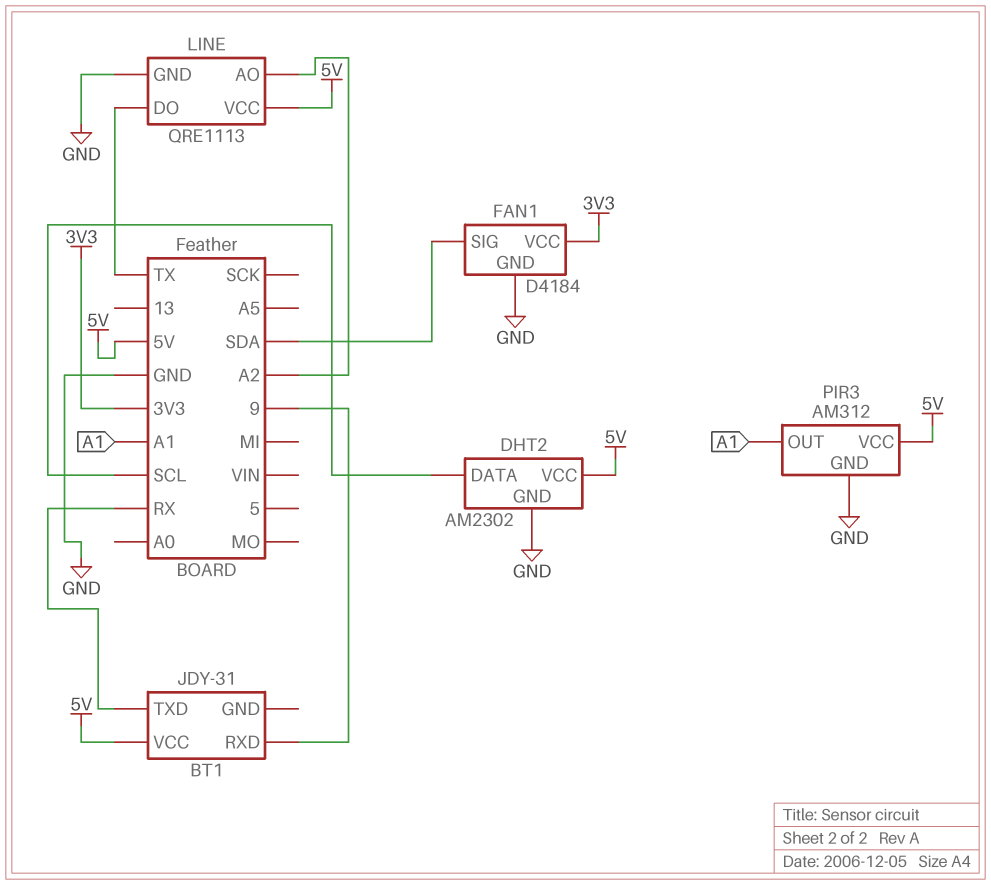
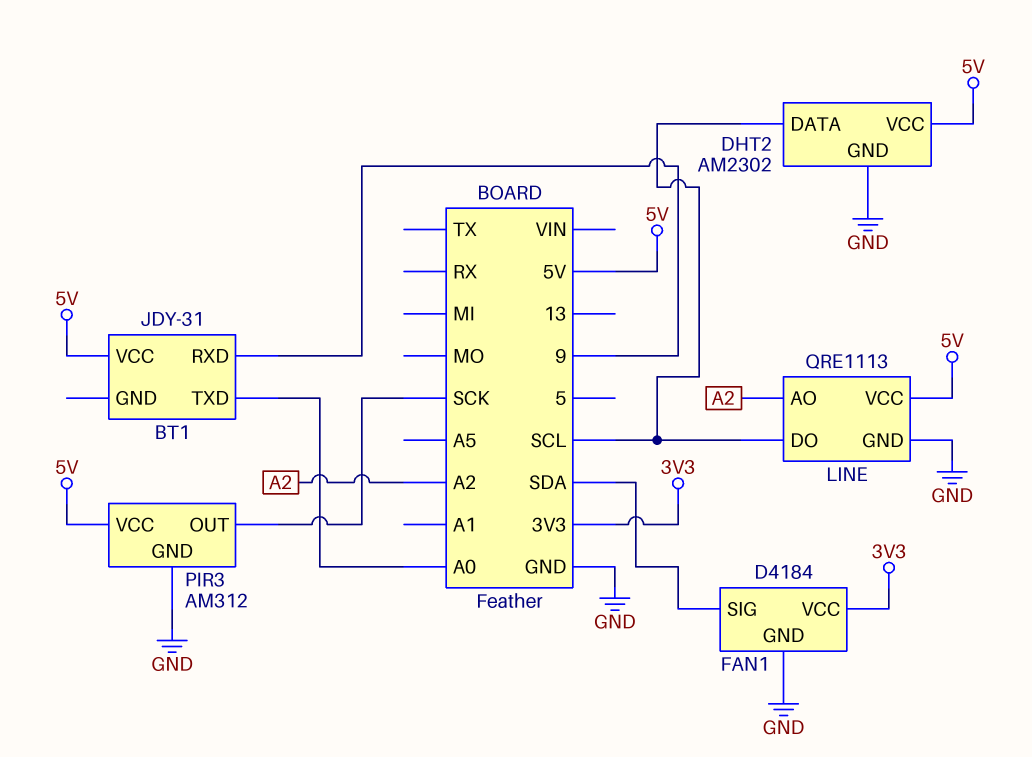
BT1 pin TXD: RX -> A0
LINE pin DO: TX -> SCL
PIR3 pin OUT: A1 -> SCK

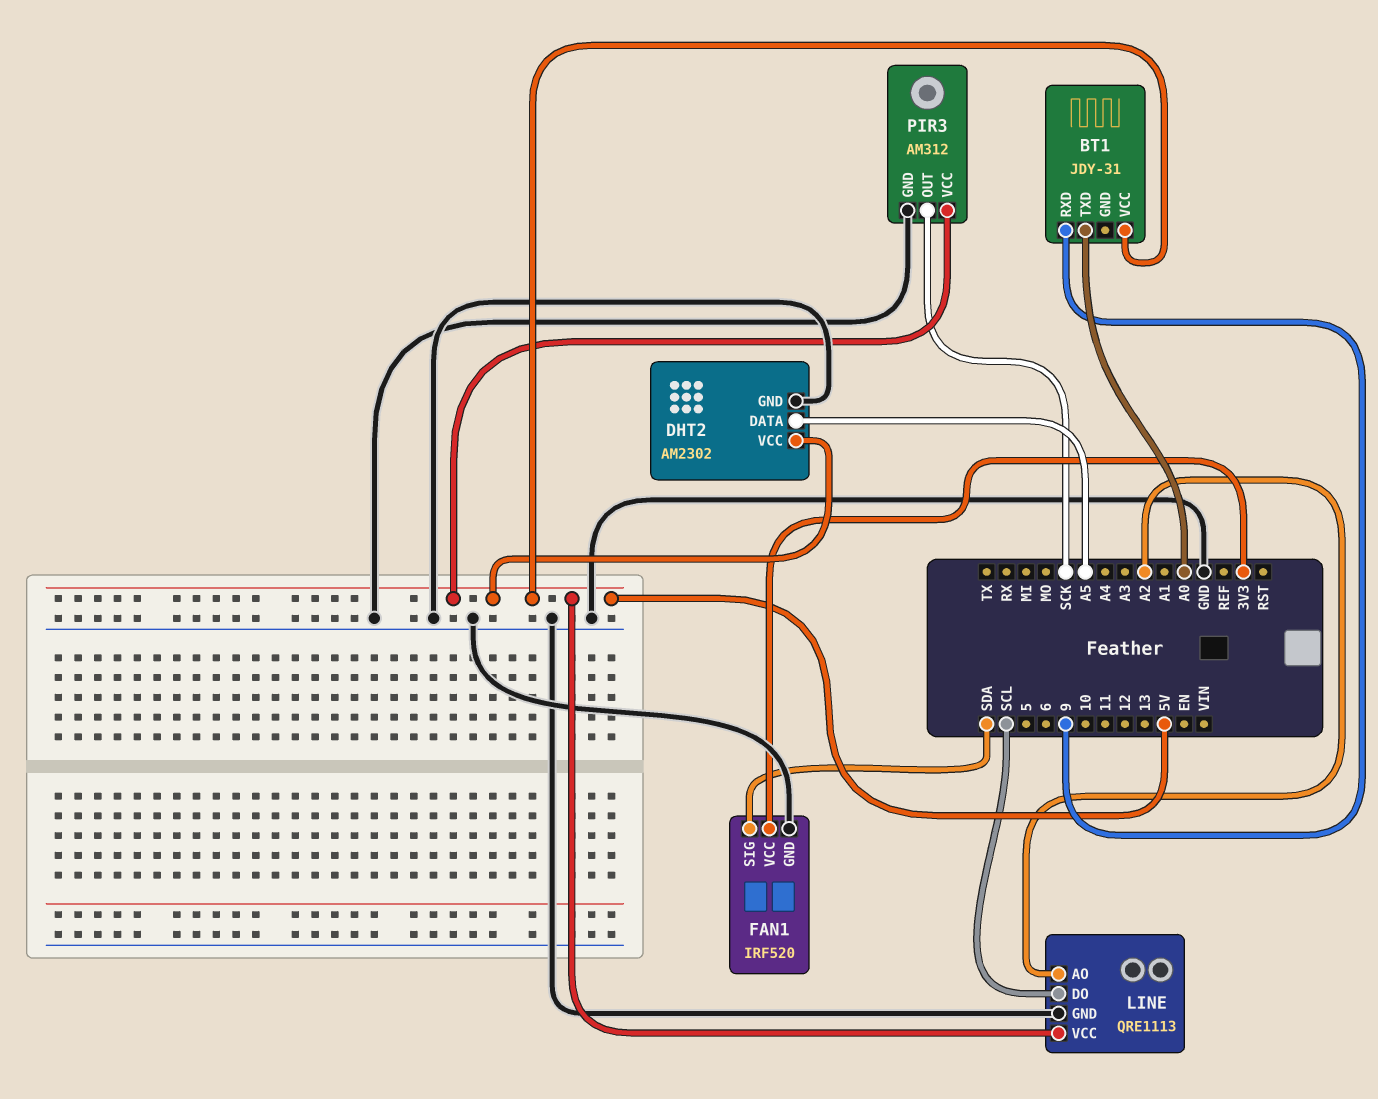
DHT2 pin DATA: SCL -> A5
FAN1: D4184 -> IRF520

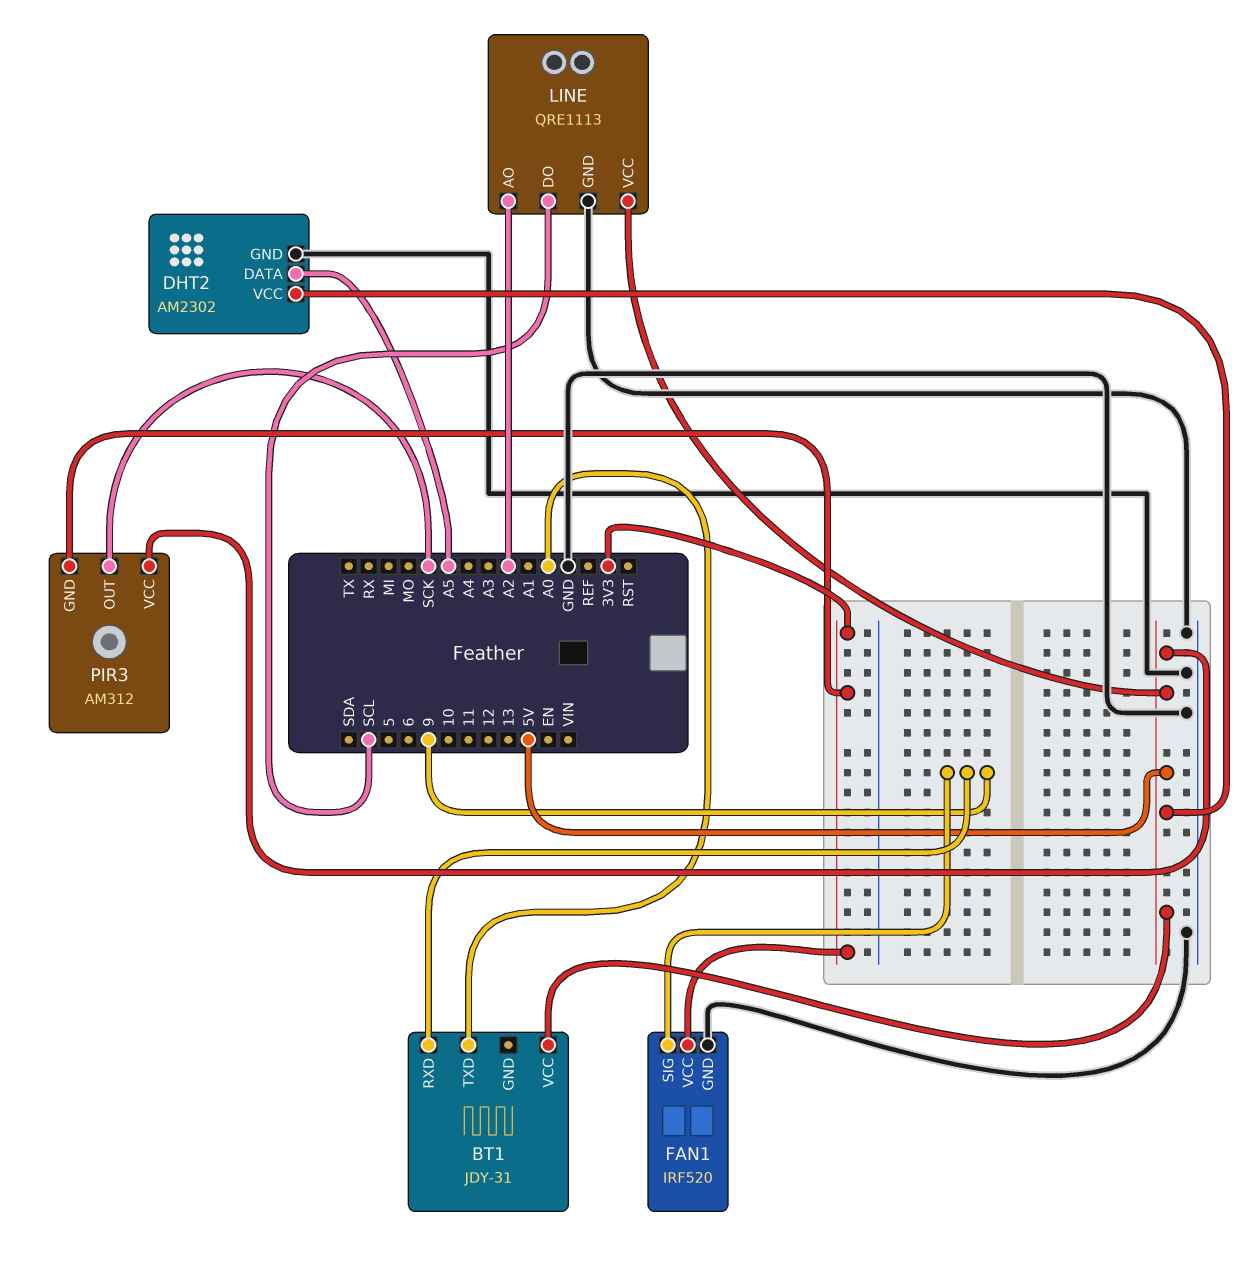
FAN1 pin SIG: SDA -> 9
PIR3 pin GND: GND -> 3V3

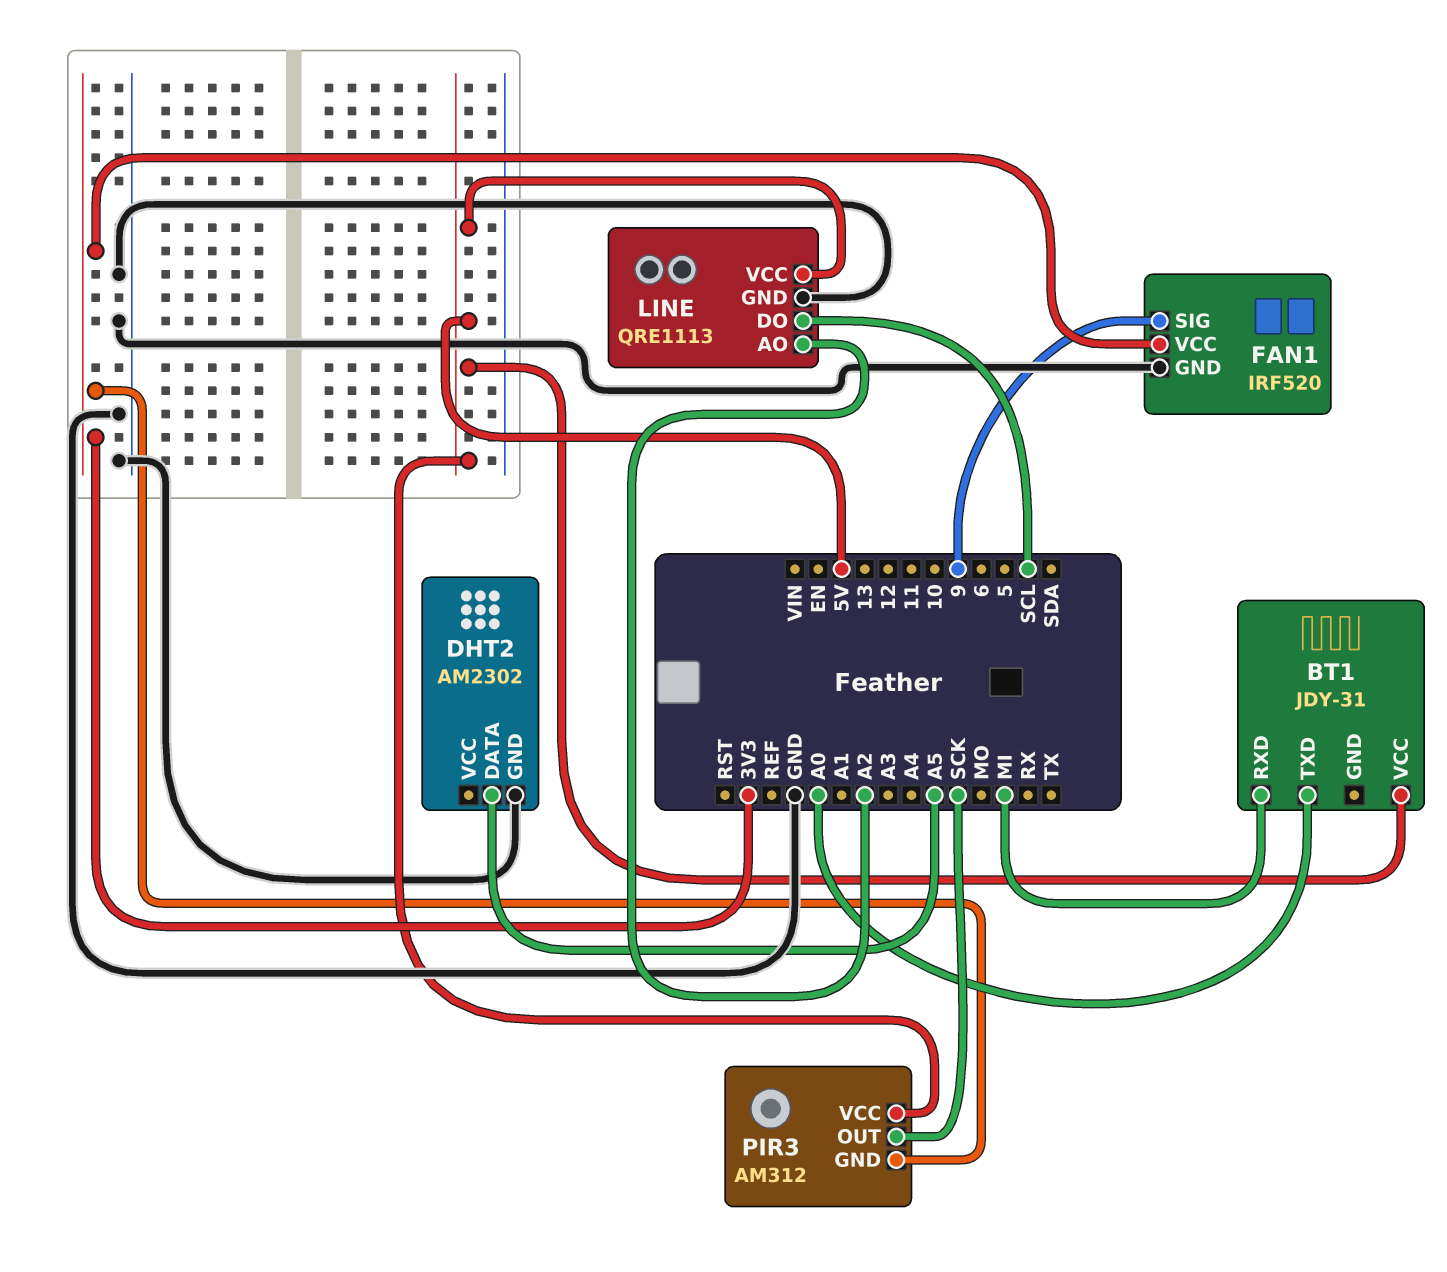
BT1 pin RXD: 9 -> MI
DHT2 pin VCC: 5V -> none

